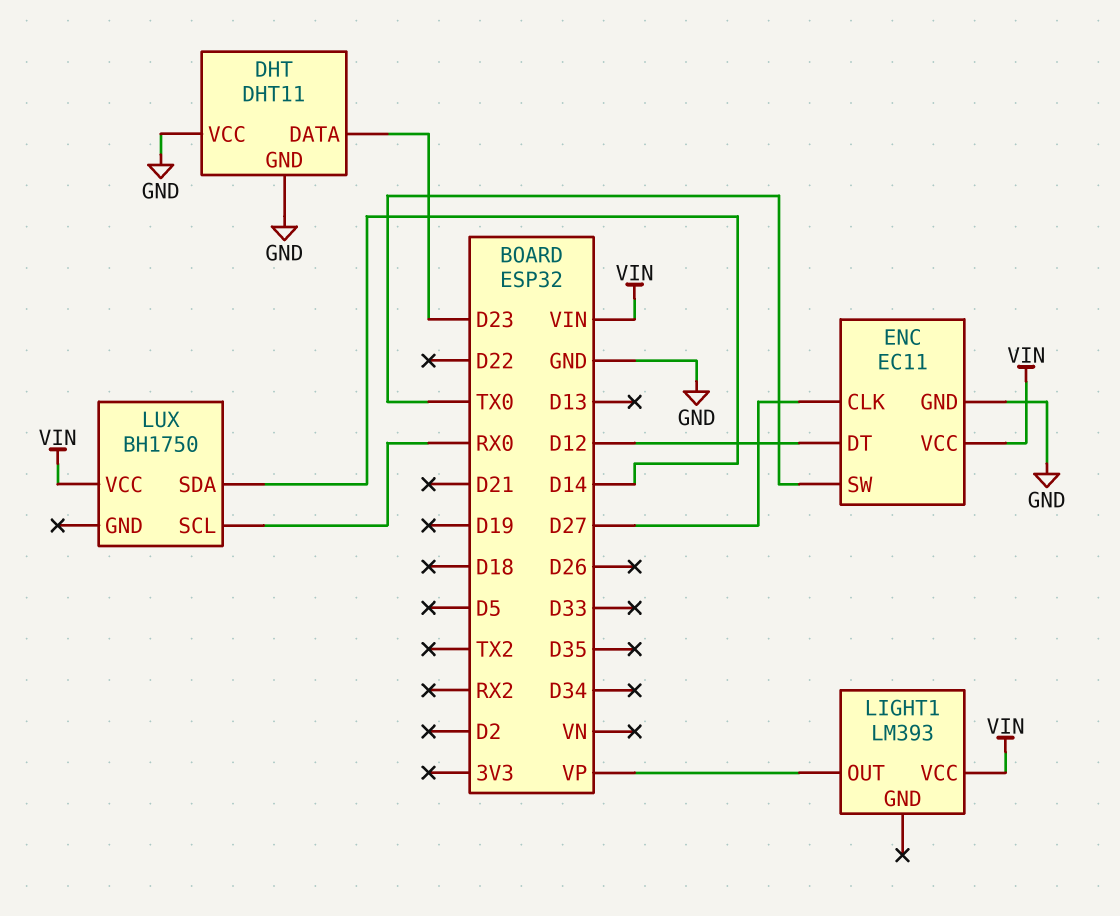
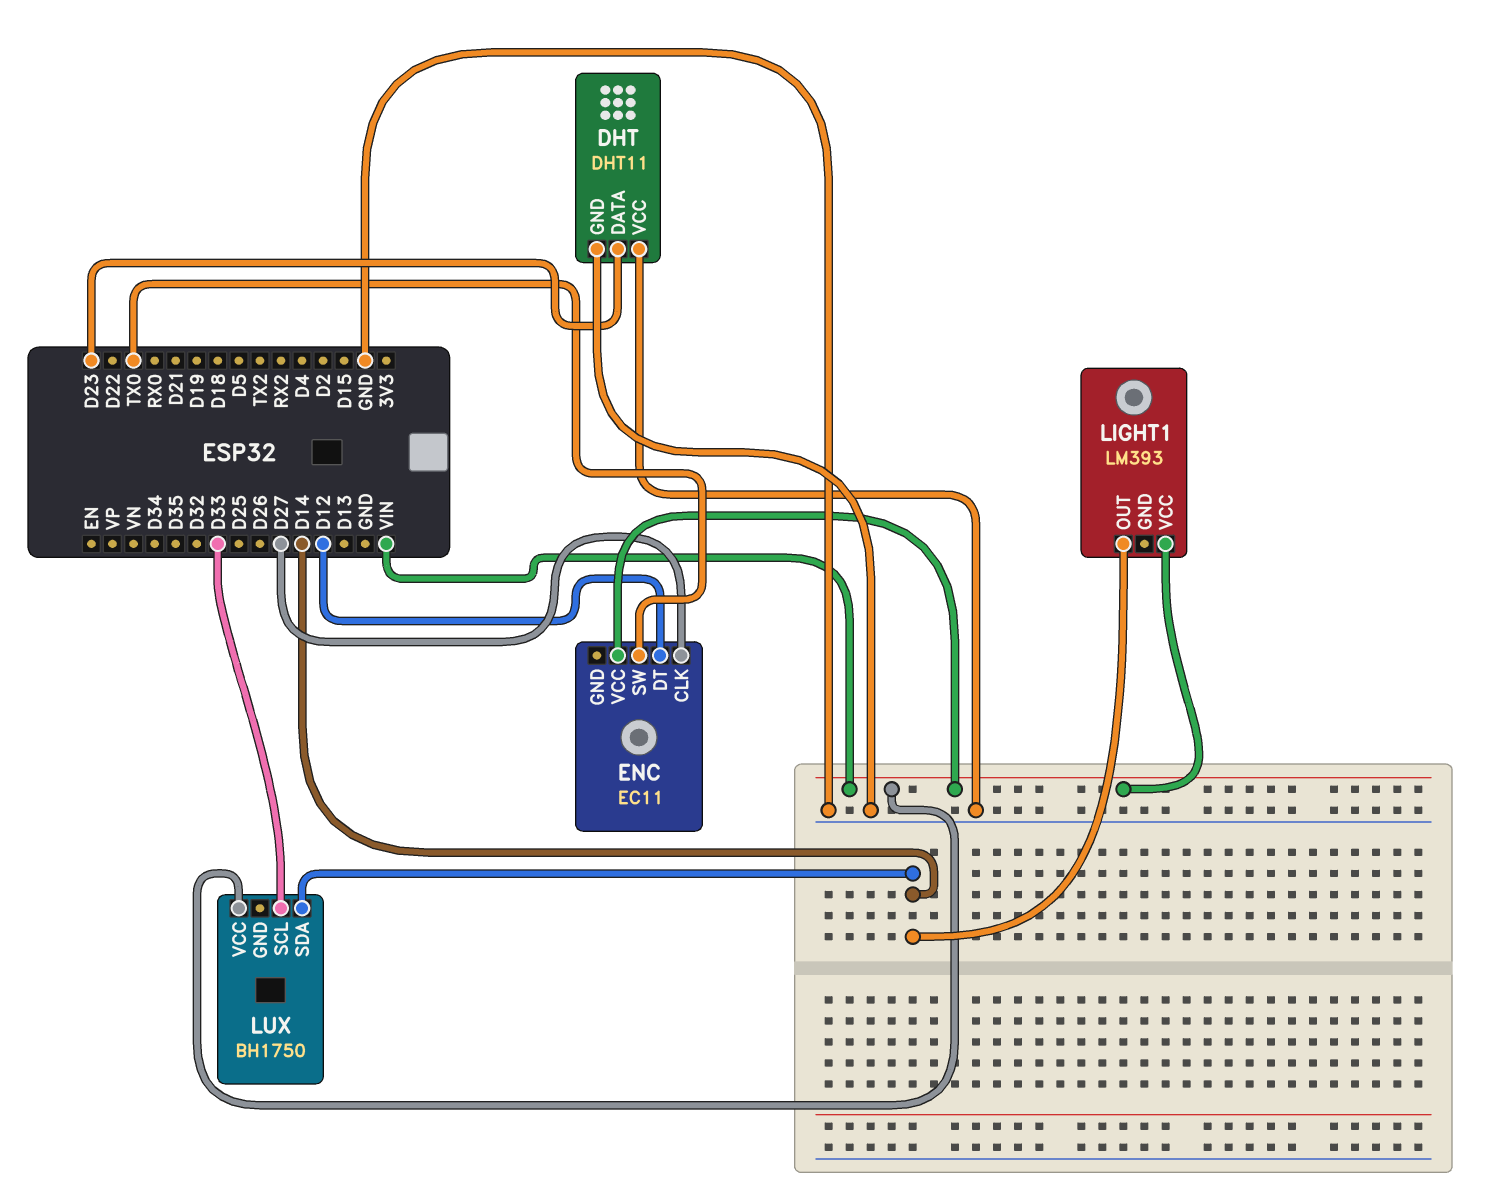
ENC pin GND: GND -> none
LIGHT1 pin OUT: VP -> D14
LUX pin SCL: RX0 -> D33

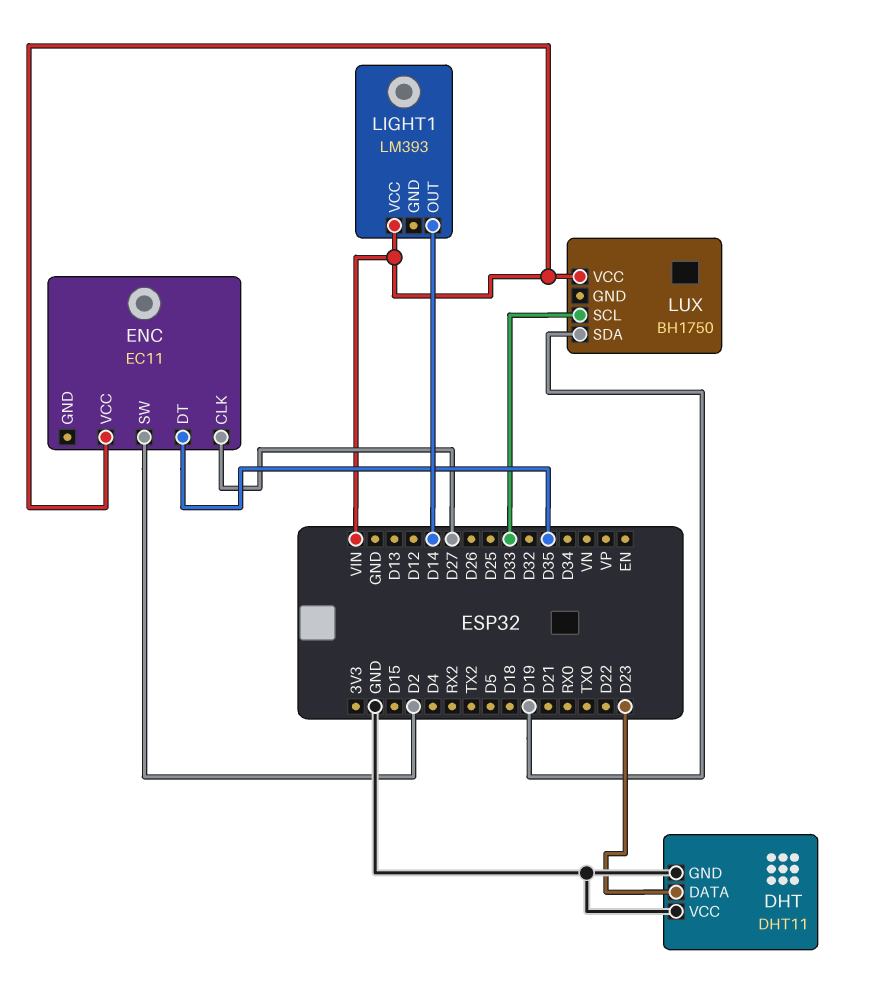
ENC pin DT: D12 -> D35
ENC pin SW: TX0 -> D2
LUX pin SDA: D14 -> D19

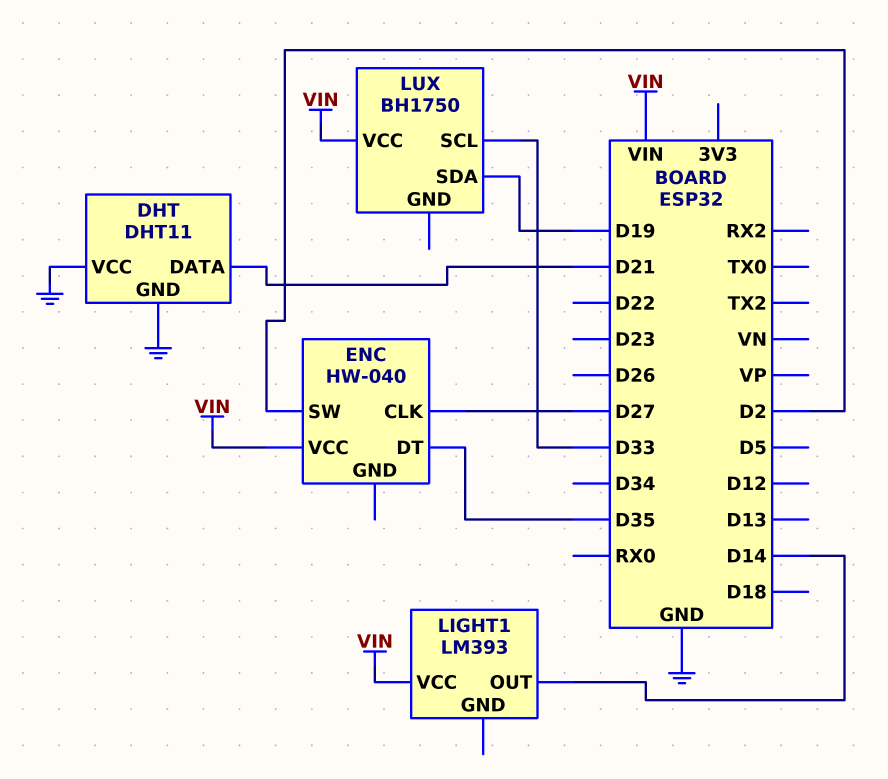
DHT pin DATA: D23 -> D21
ENC: EC11 -> HW-040

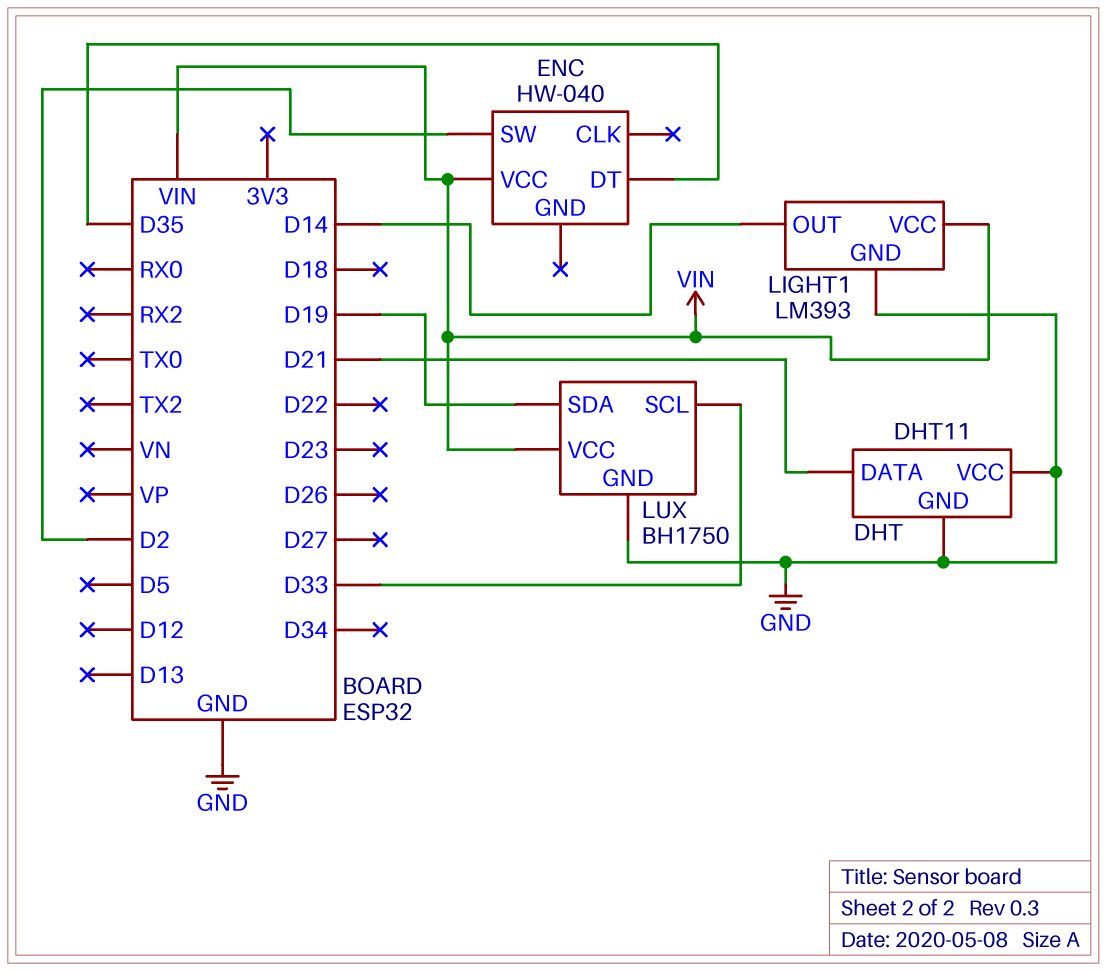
ENC pin CLK: D27 -> none
LIGHT1 pin GND: none -> GND
LUX pin GND: none -> GND

